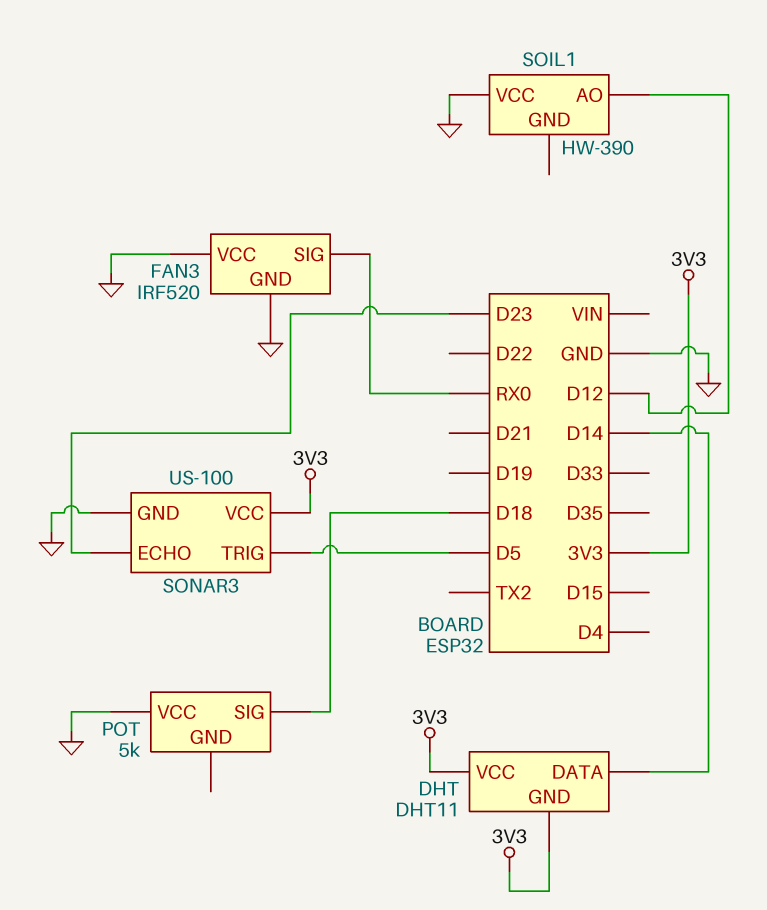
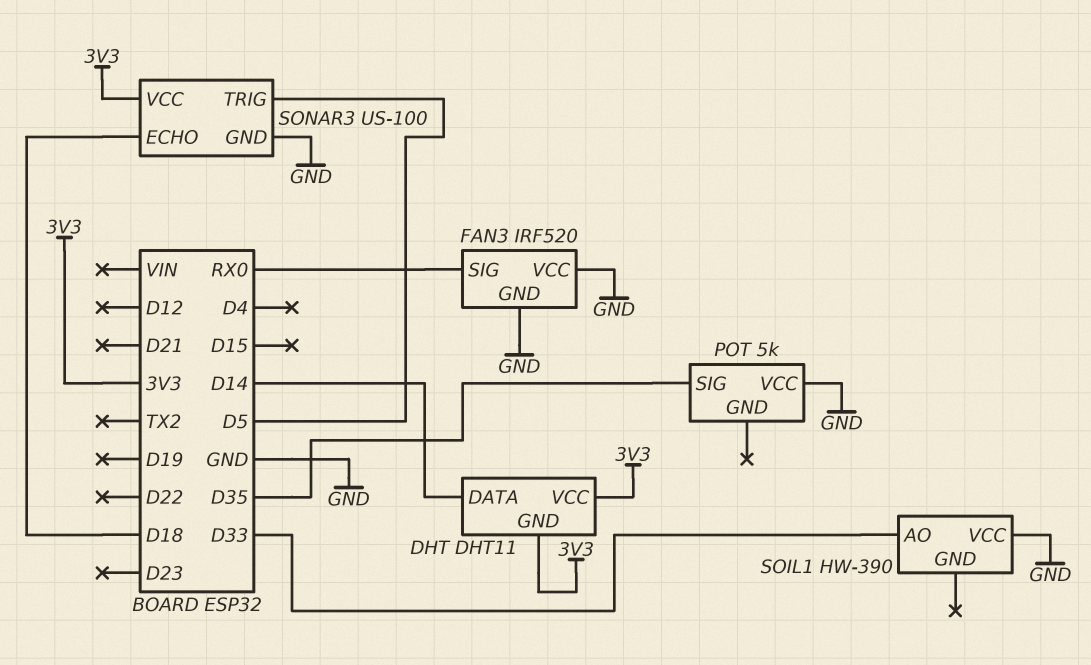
POT pin SIG: D18 -> D35
SOIL1 pin AO: D12 -> D33
SONAR3 pin ECHO: D23 -> D18

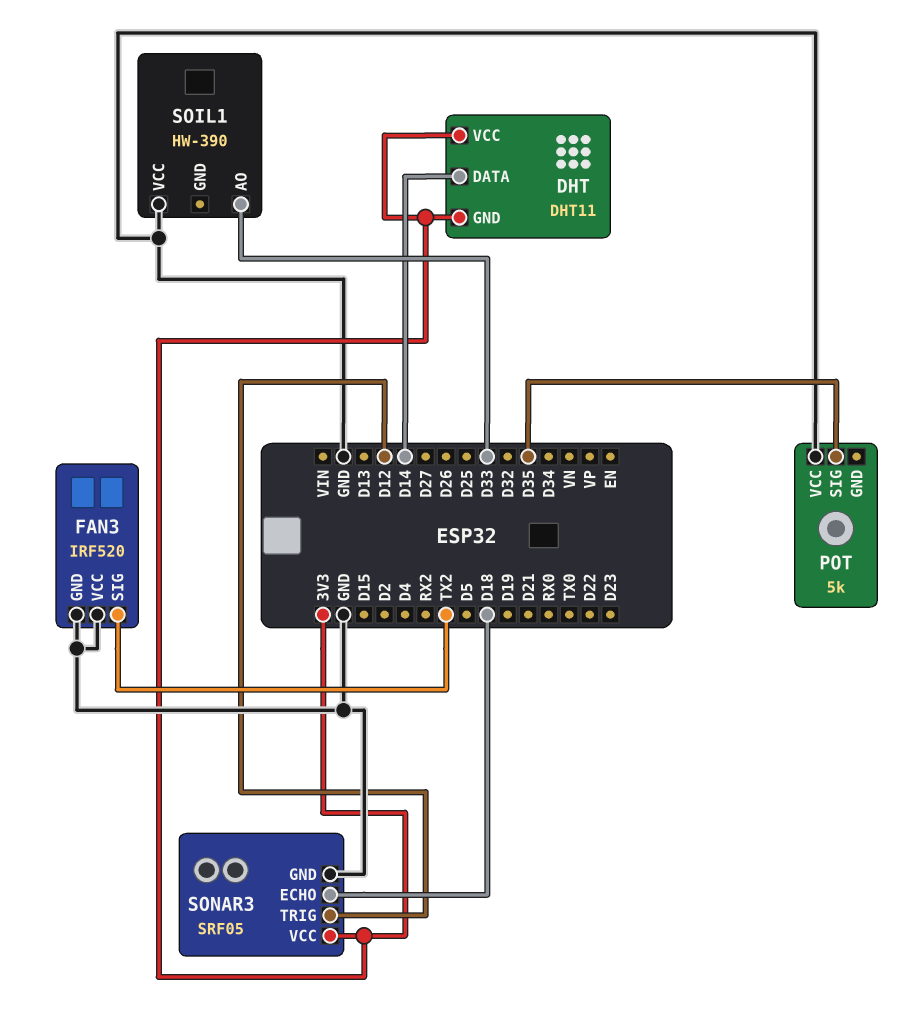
FAN3 pin SIG: RX0 -> TX2
SONAR3: US-100 -> SRF05
SONAR3 pin TRIG: D5 -> D12

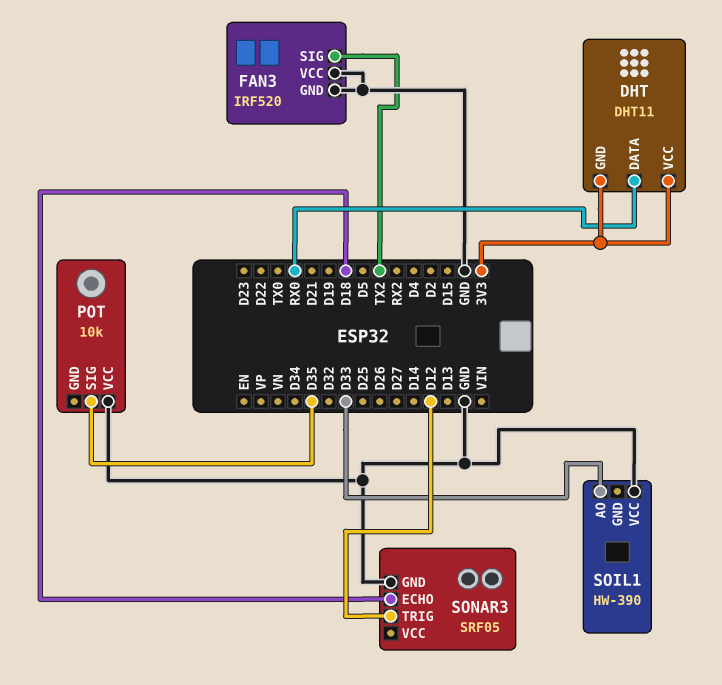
DHT pin DATA: D14 -> RX0
POT: 5k -> 10k
SONAR3 pin VCC: 3V3 -> none

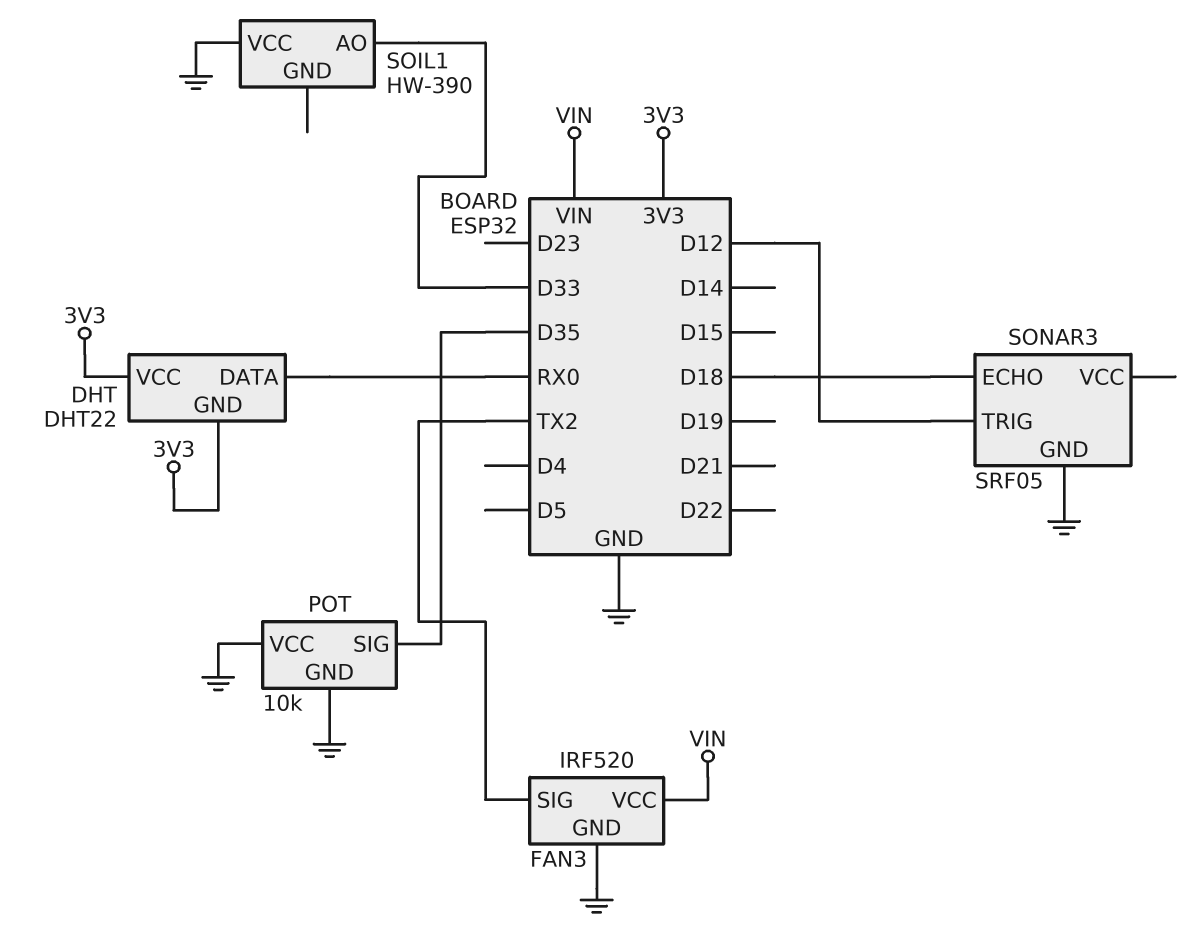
DHT: DHT11 -> DHT22
FAN3 pin VCC: GND -> VIN
POT pin GND: none -> GND

